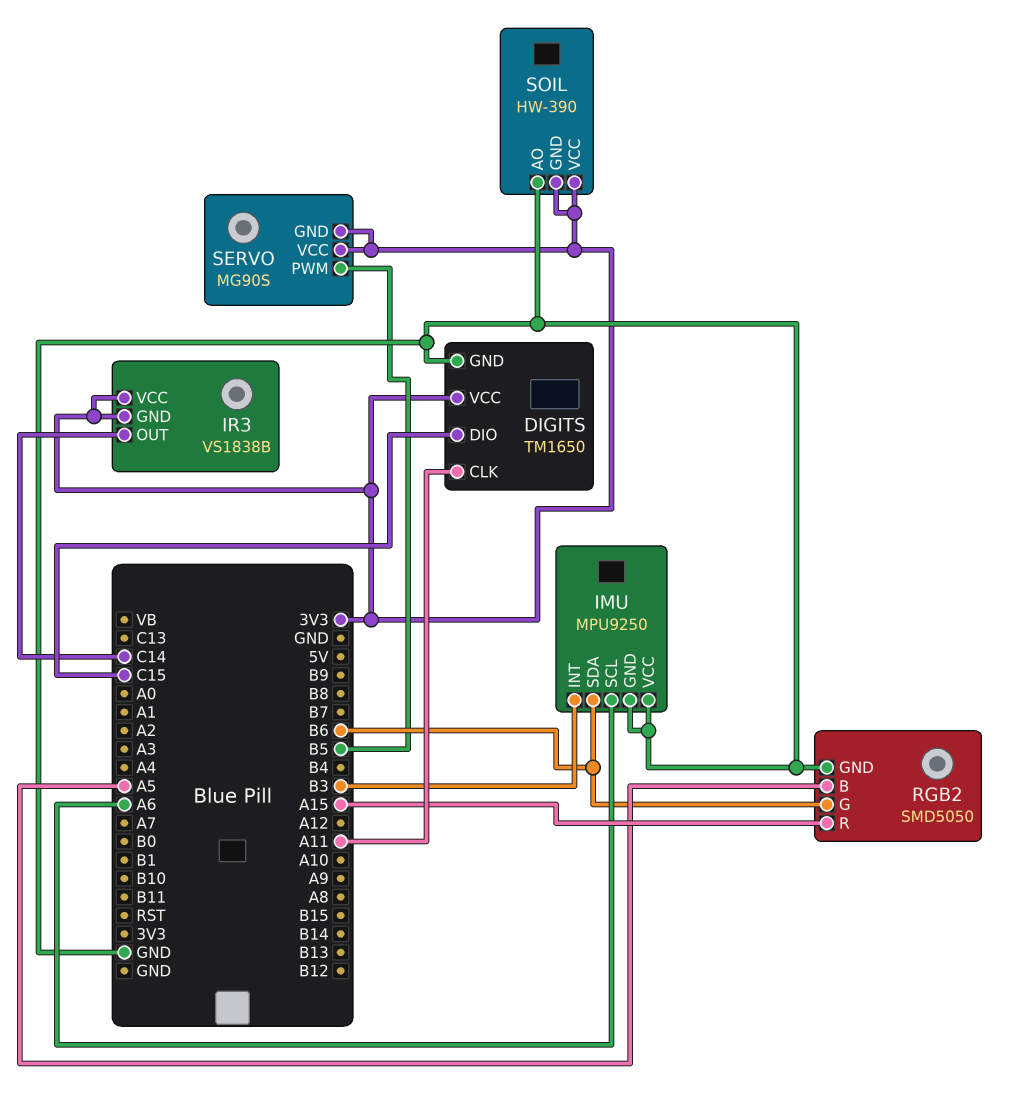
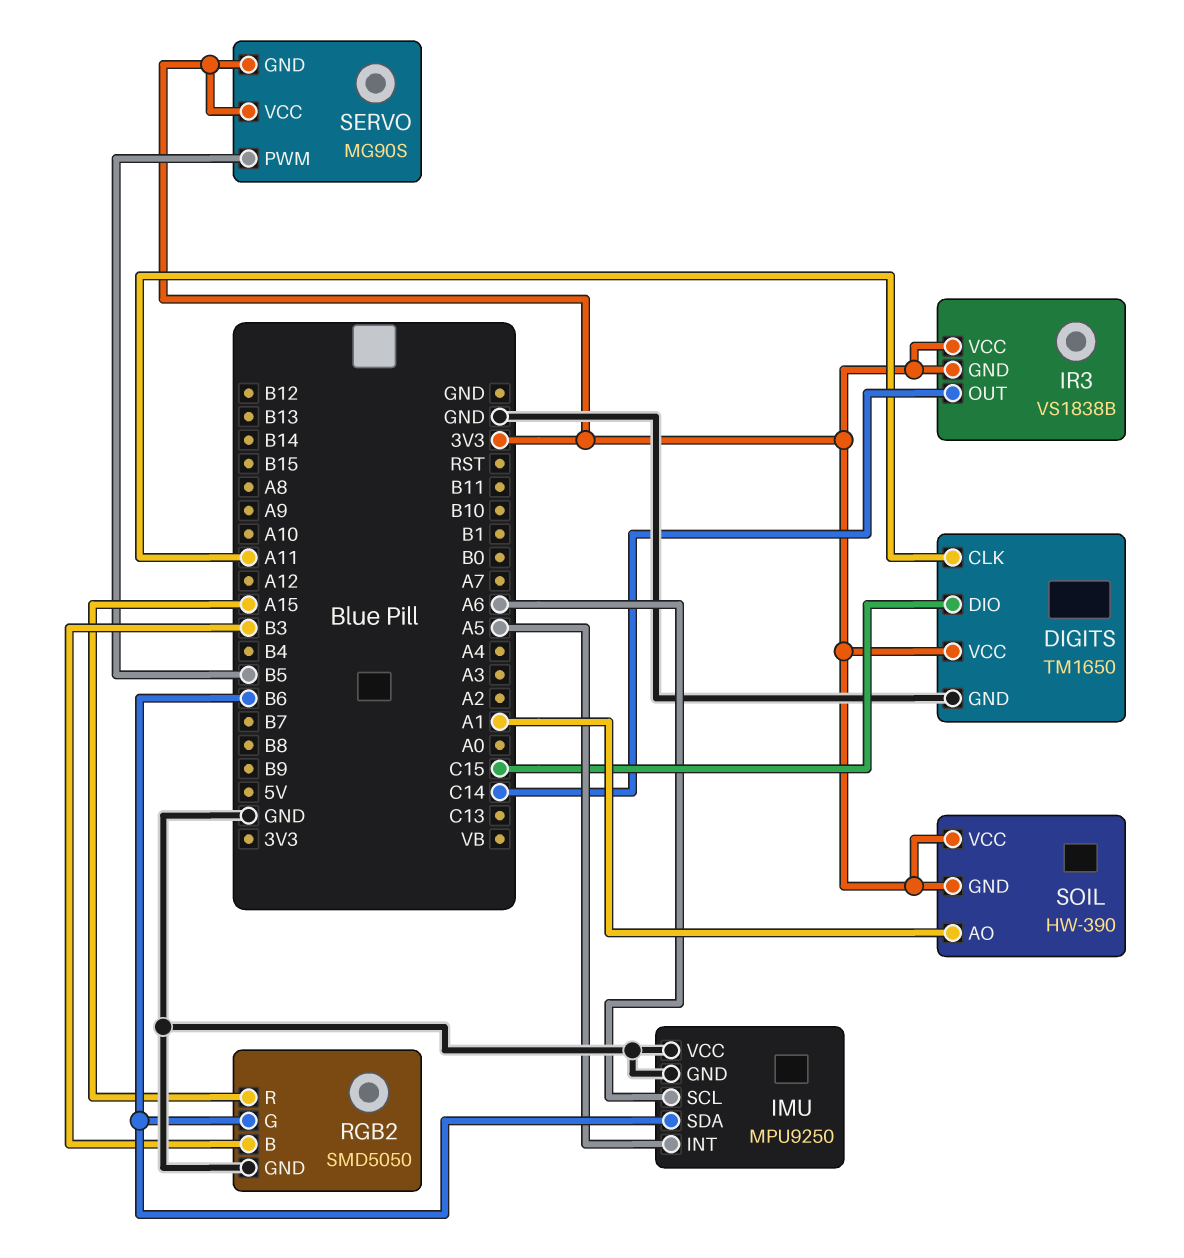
IMU pin INT: B3 -> A5
RGB2 pin B: A5 -> B3
SOIL pin AO: GND -> A1

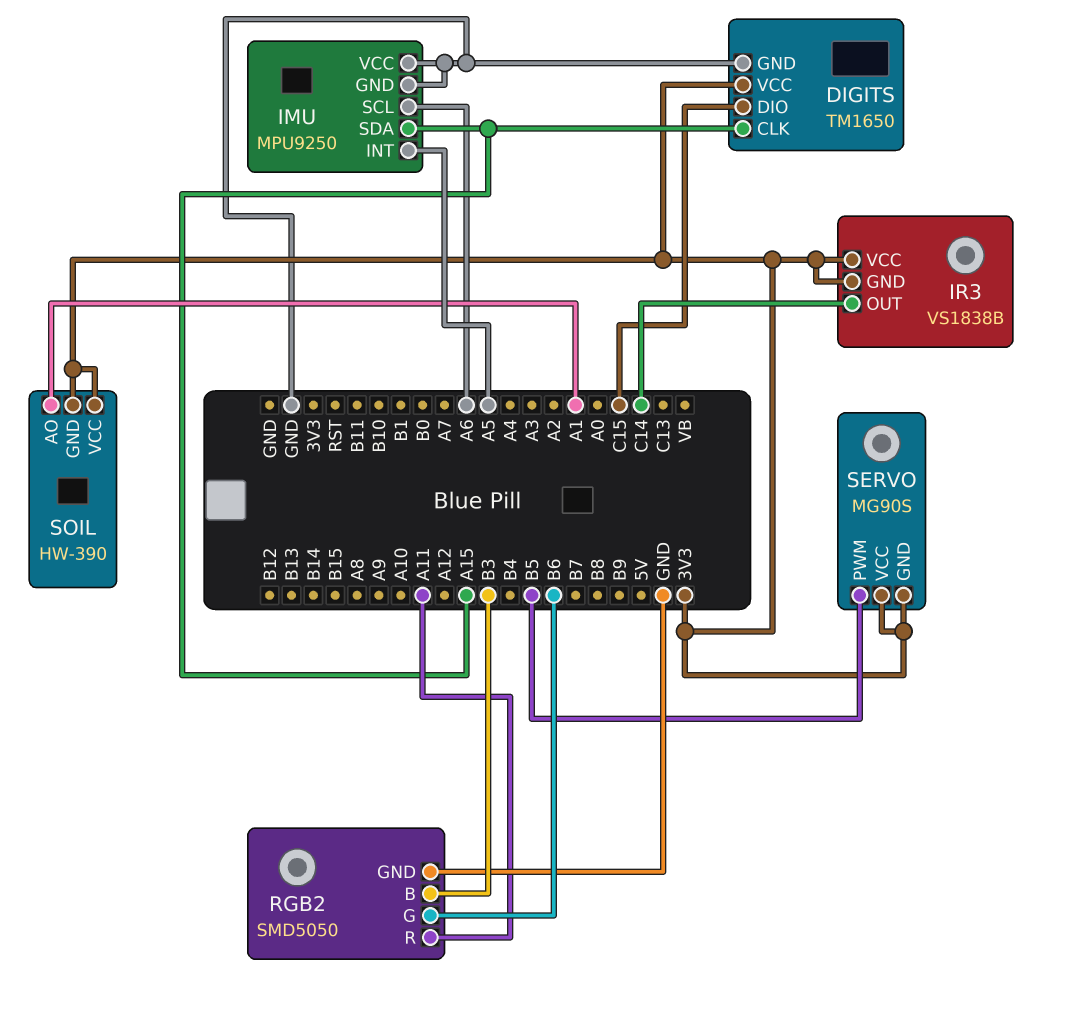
DIGITS pin CLK: A11 -> A15
IMU pin SDA: B6 -> A15
RGB2 pin R: A15 -> A11

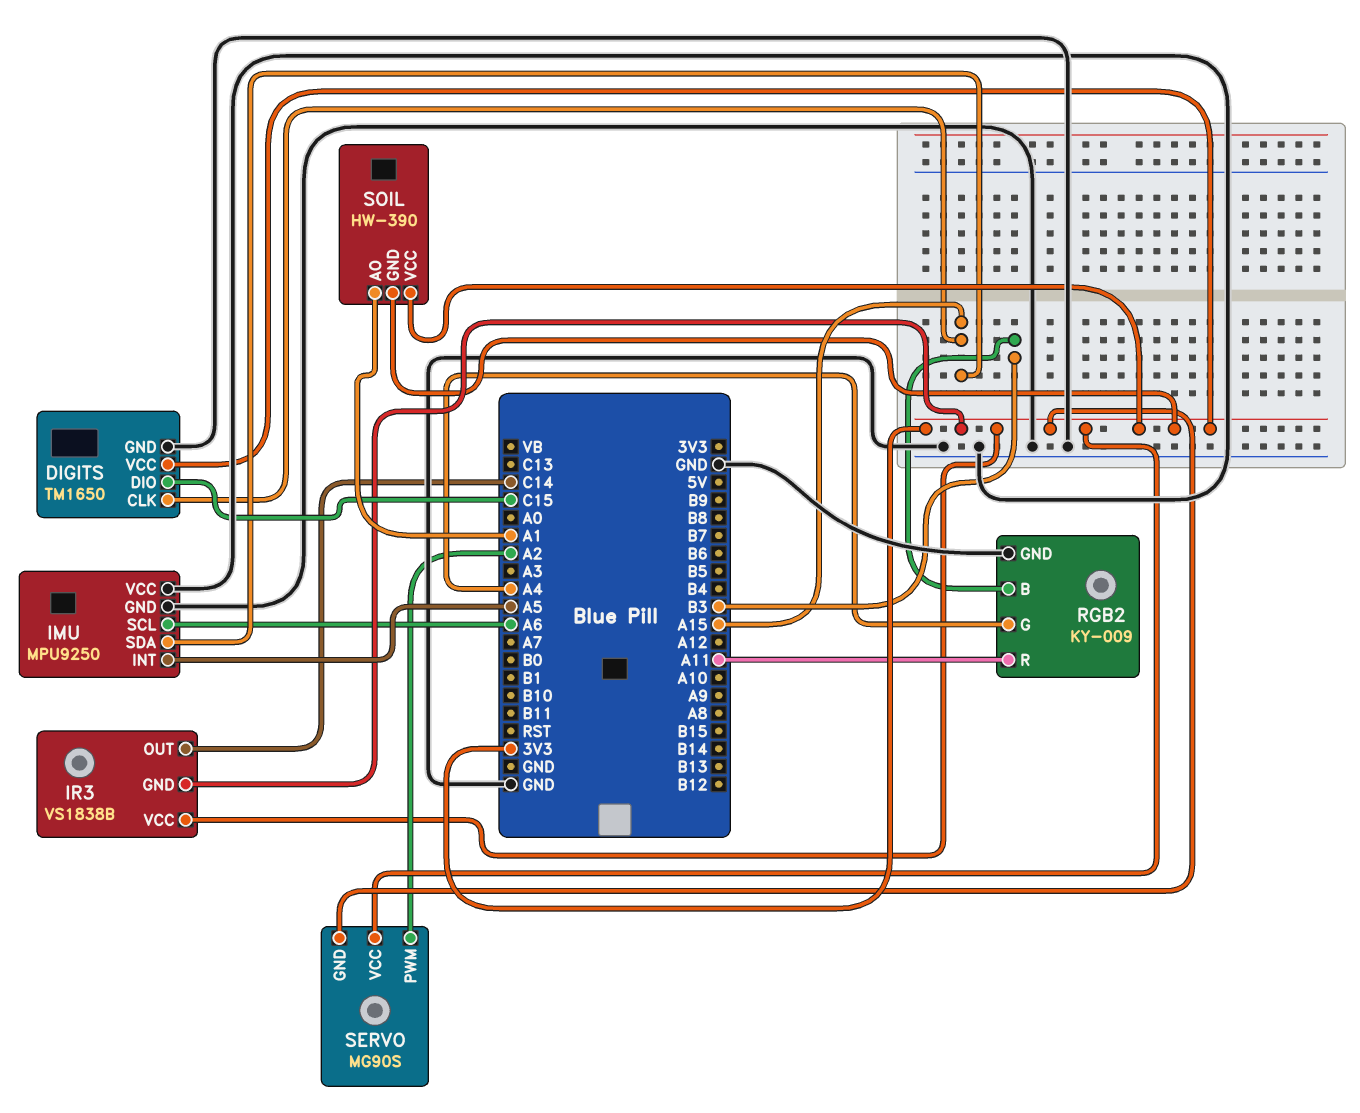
RGB2: SMD5050 -> KY-009
RGB2 pin G: B6 -> A4
SERVO pin PWM: B5 -> A2

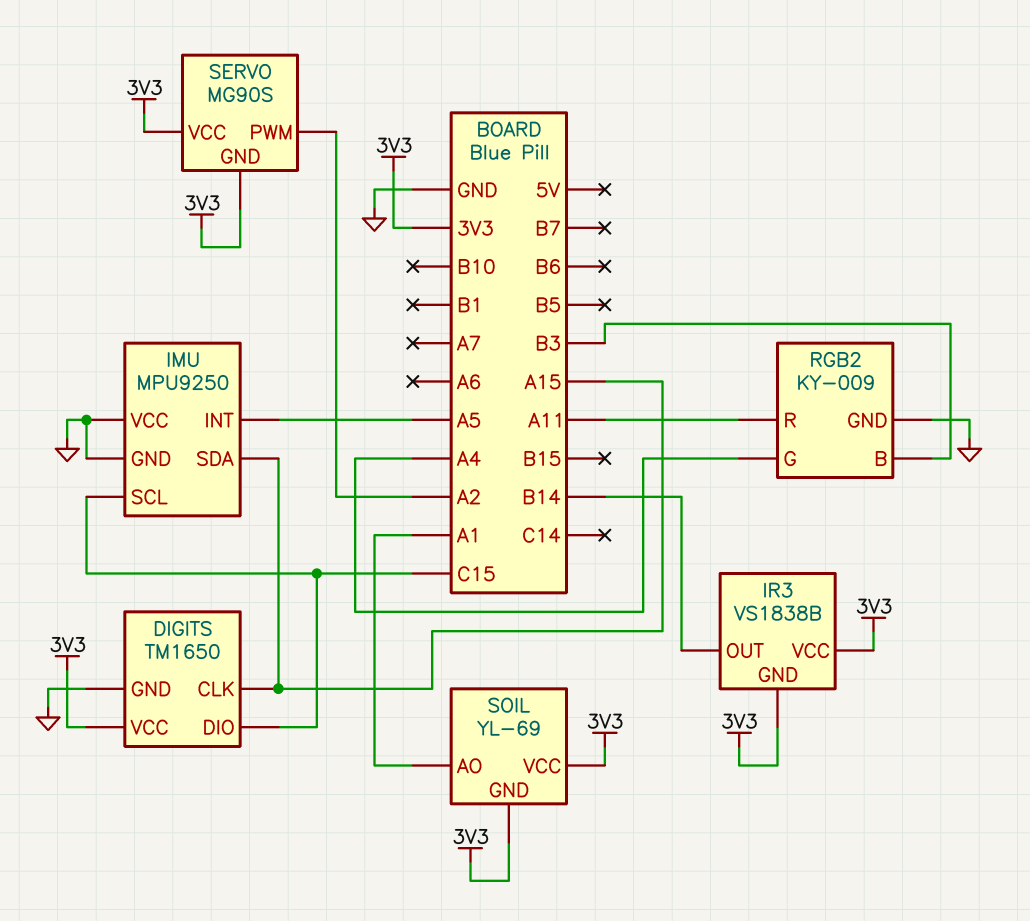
IMU pin SCL: A6 -> C15
IR3 pin OUT: C14 -> B14
SOIL: HW-390 -> YL-69

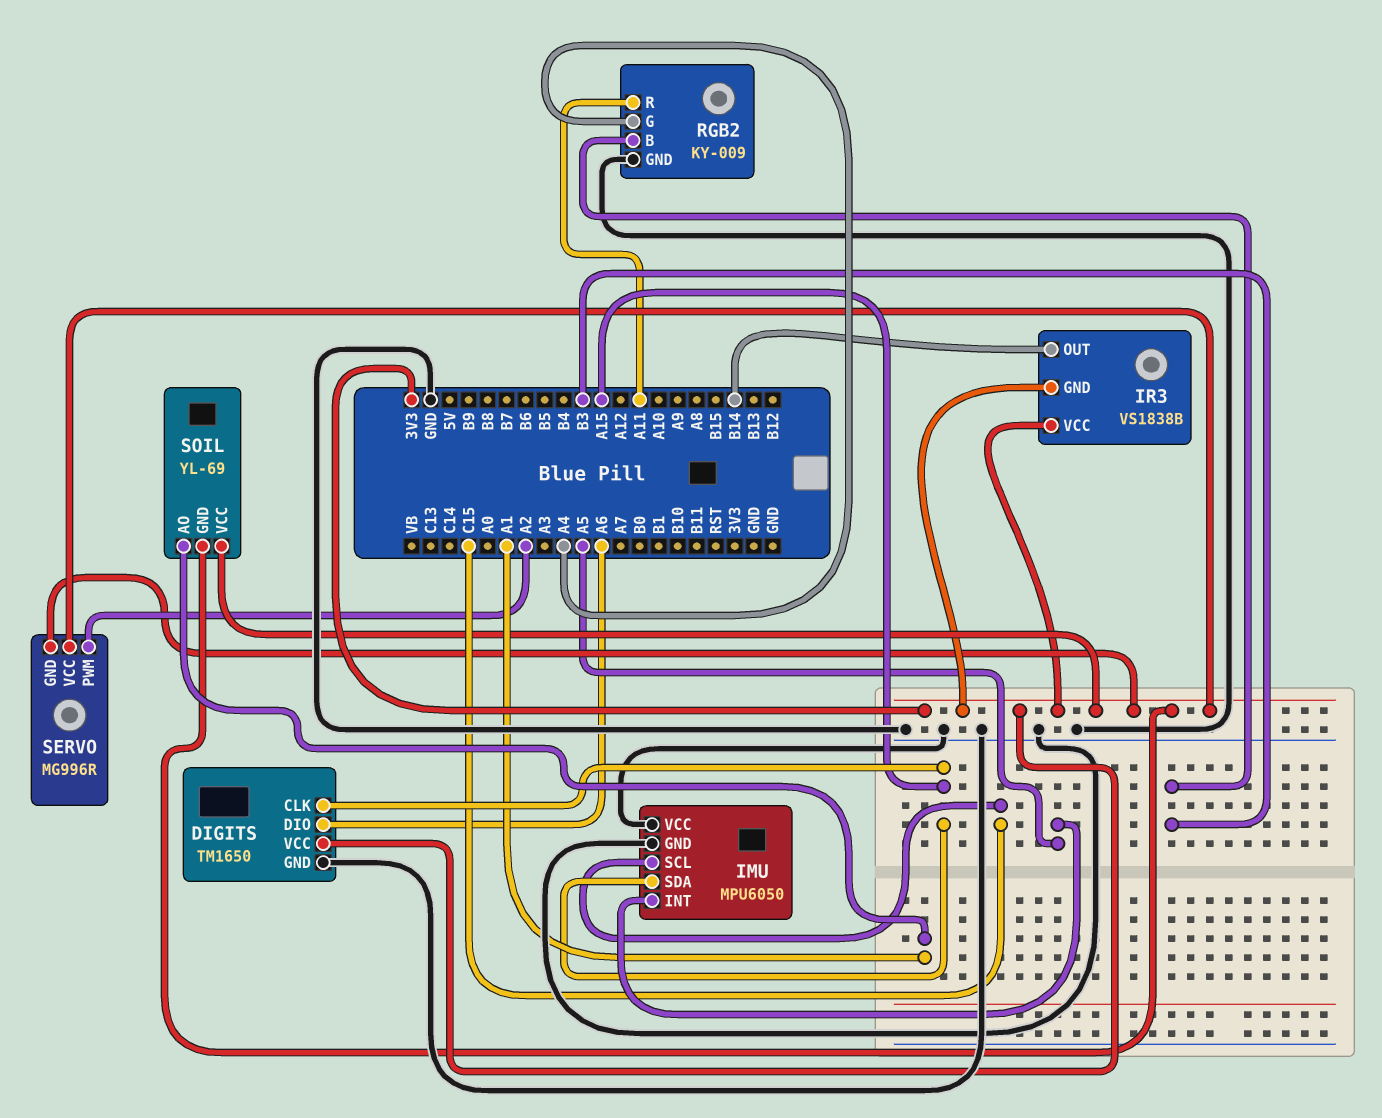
DIGITS pin DIO: C15 -> A6
IMU: MPU9250 -> MPU6050
SERVO: MG90S -> MG996R

